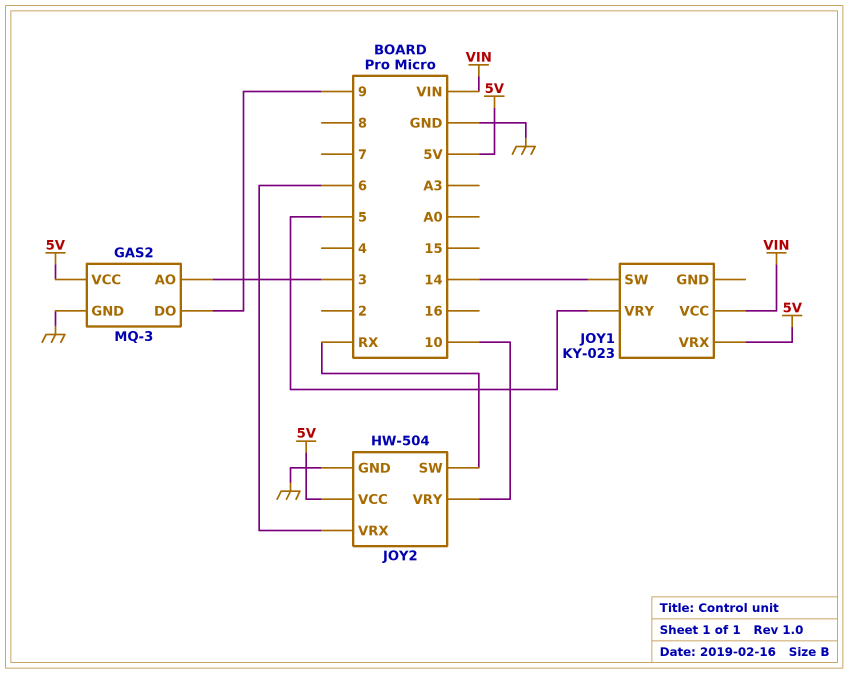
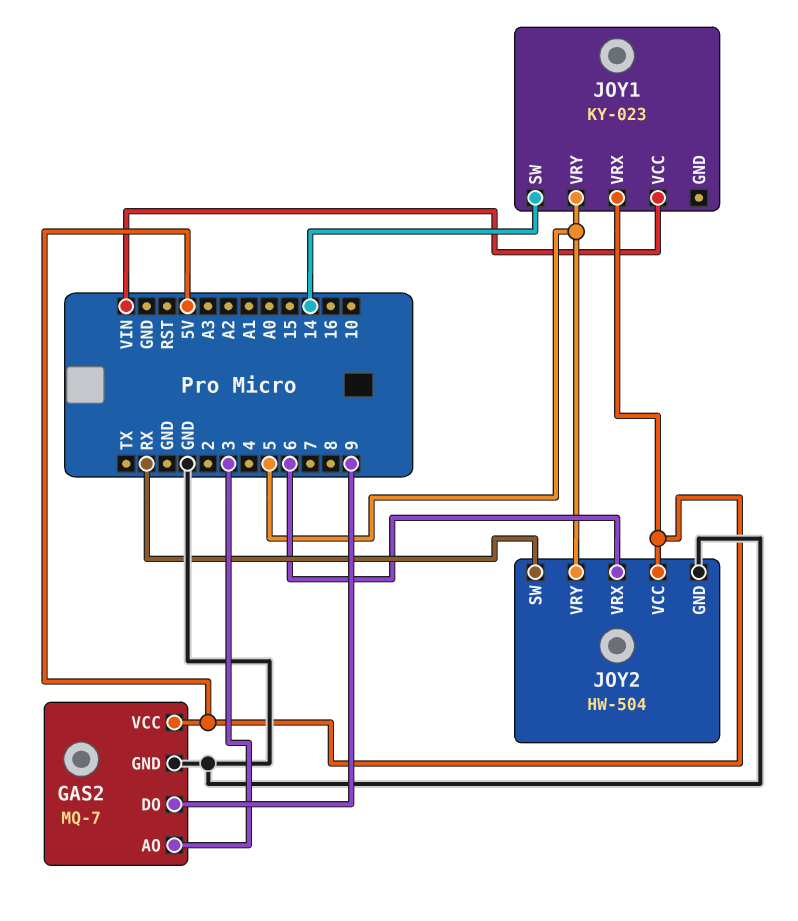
GAS2: MQ-3 -> MQ-7
JOY2 pin VRY: 10 -> 5

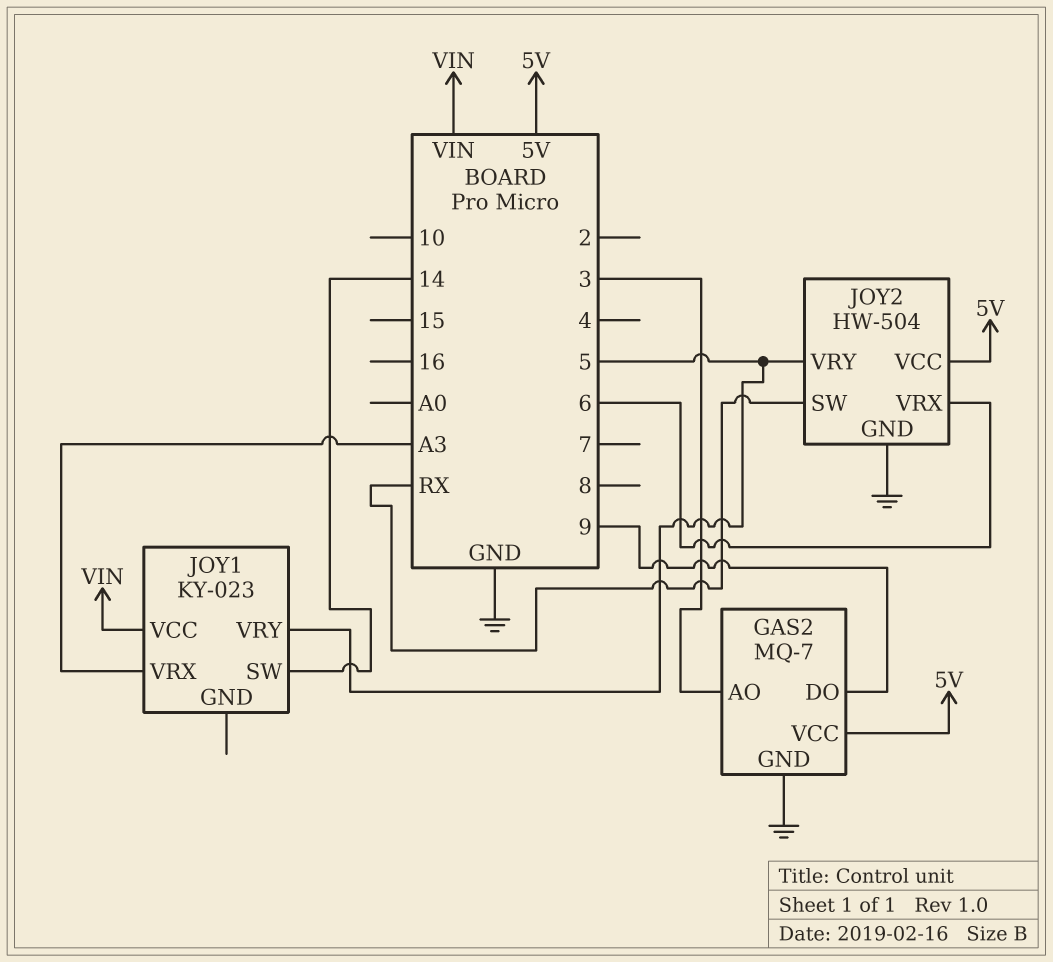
JOY1 pin VRX: 5V -> A3

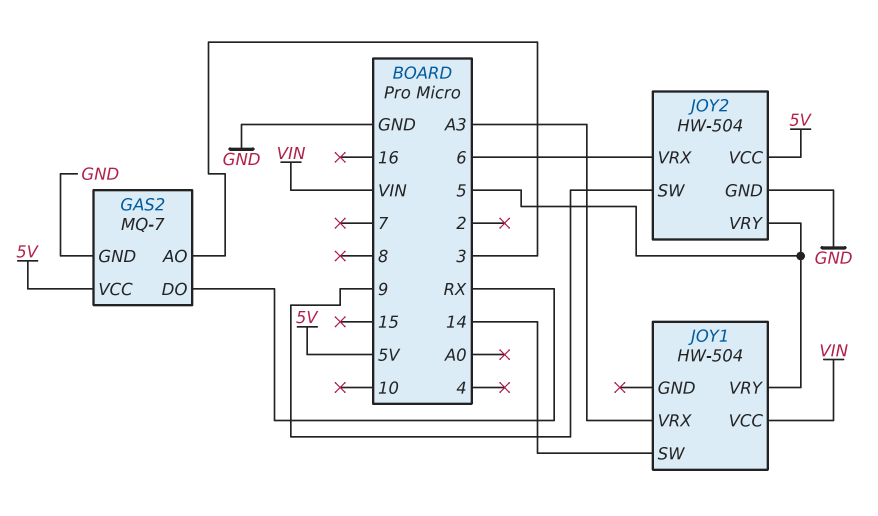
GAS2 pin DO: 9 -> RX
JOY1: KY-023 -> HW-504
JOY2 pin SW: RX -> 9

